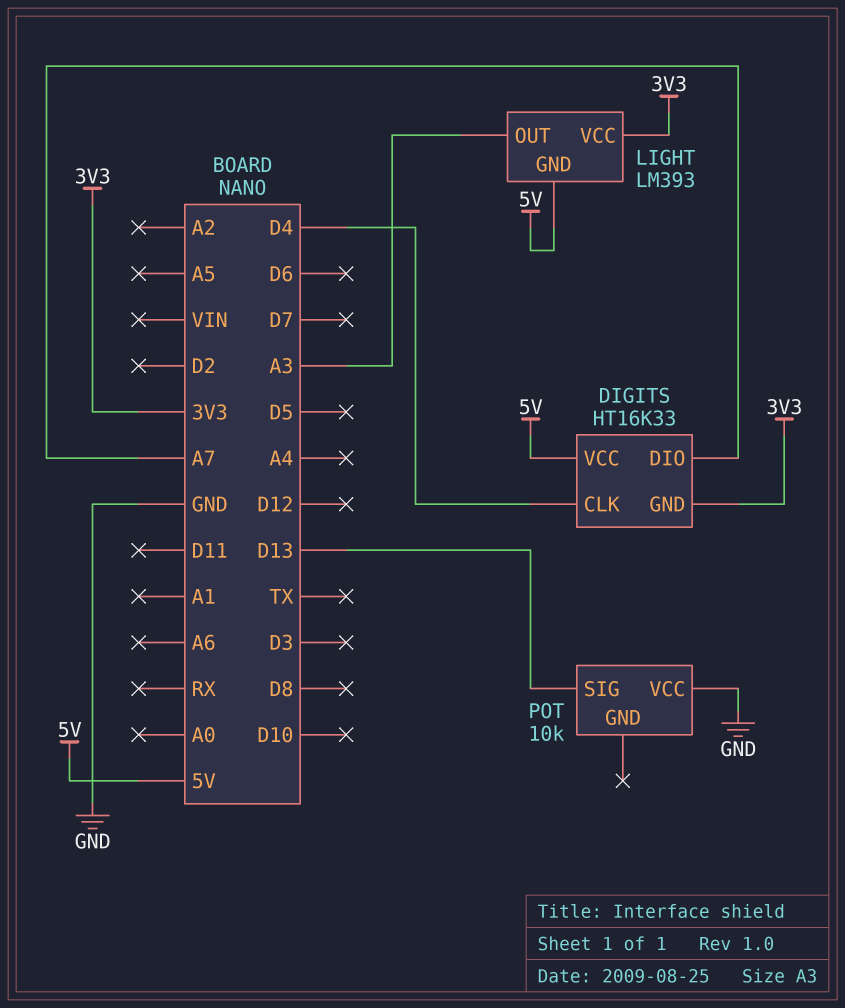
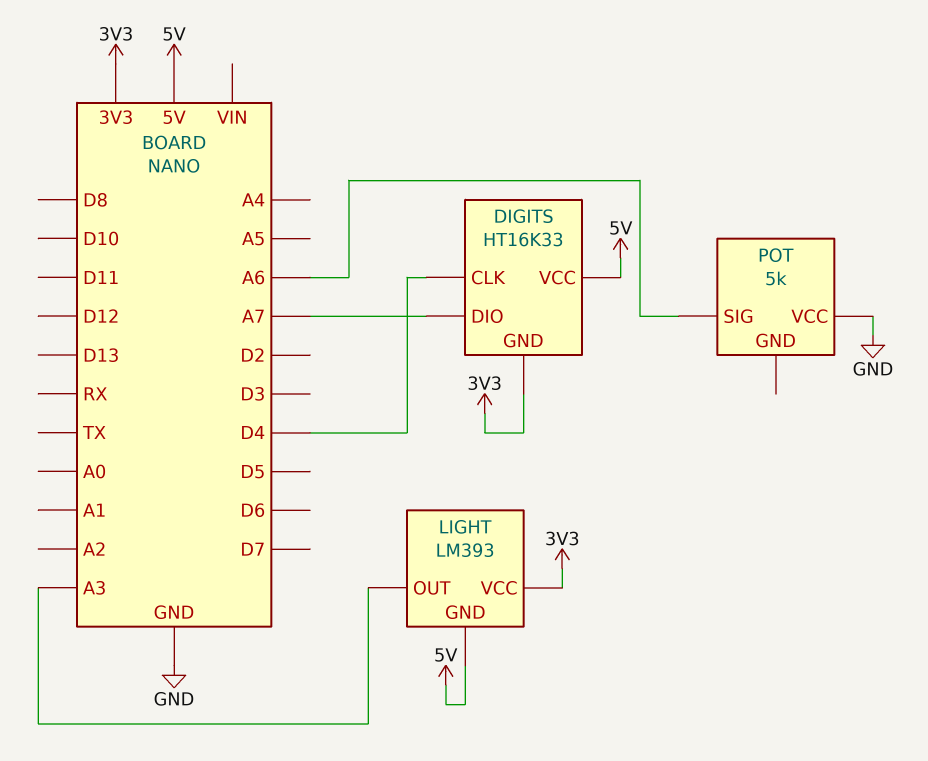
POT: 10k -> 5k
POT pin SIG: D13 -> A6

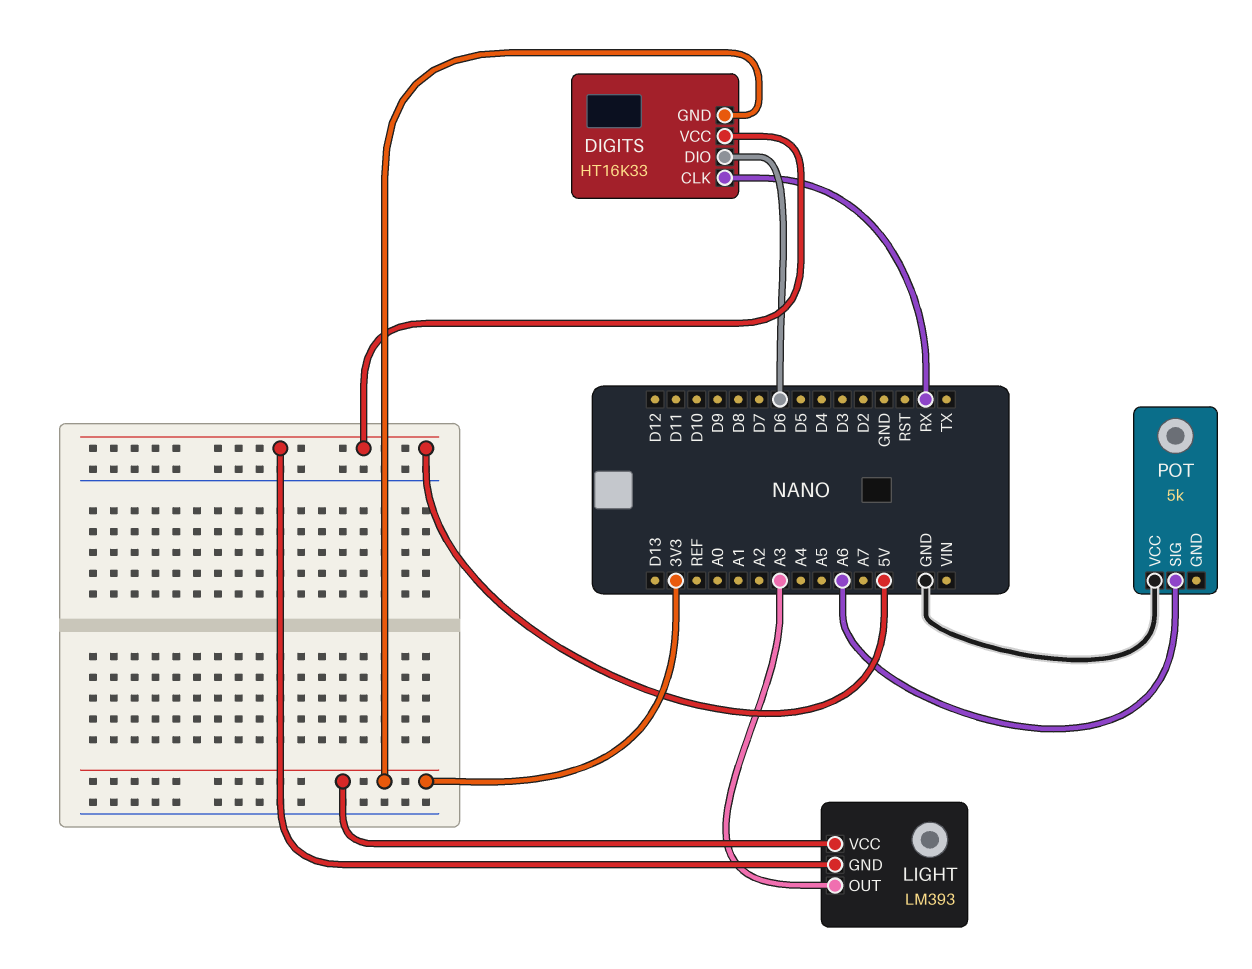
DIGITS pin CLK: D4 -> RX
DIGITS pin DIO: A7 -> D6

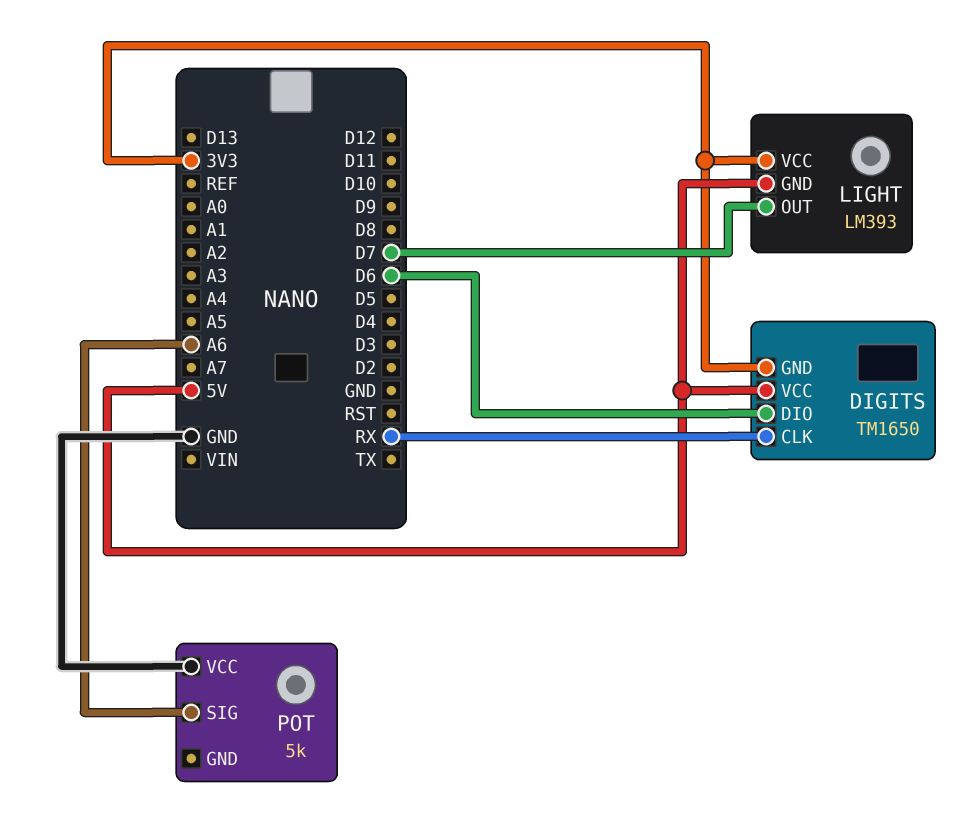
DIGITS: HT16K33 -> TM1650
LIGHT pin OUT: A3 -> D7

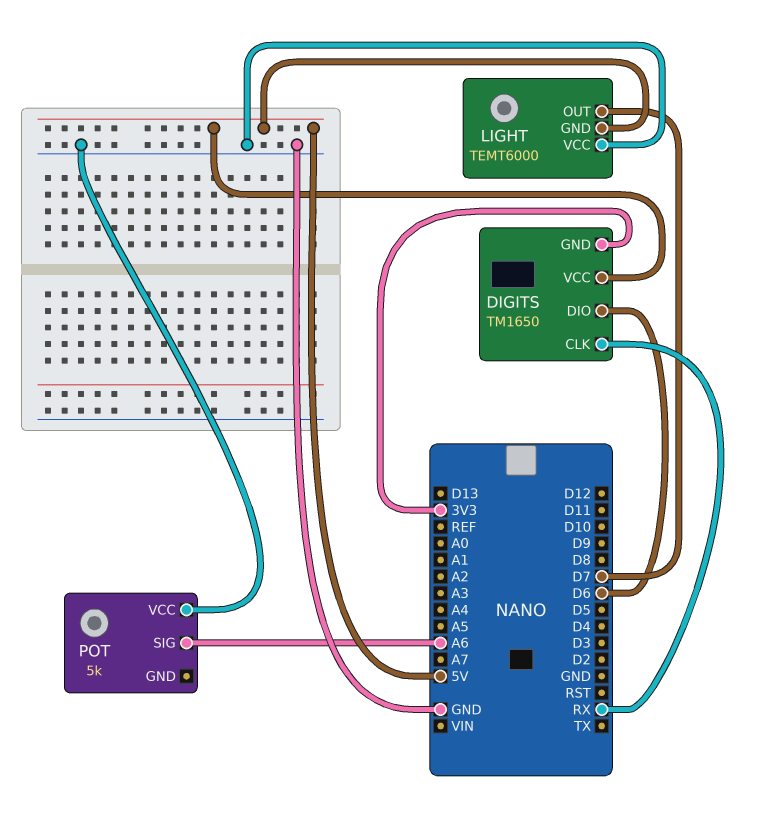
LIGHT: LM393 -> TEMT6000
LIGHT pin VCC: 3V3 -> GND

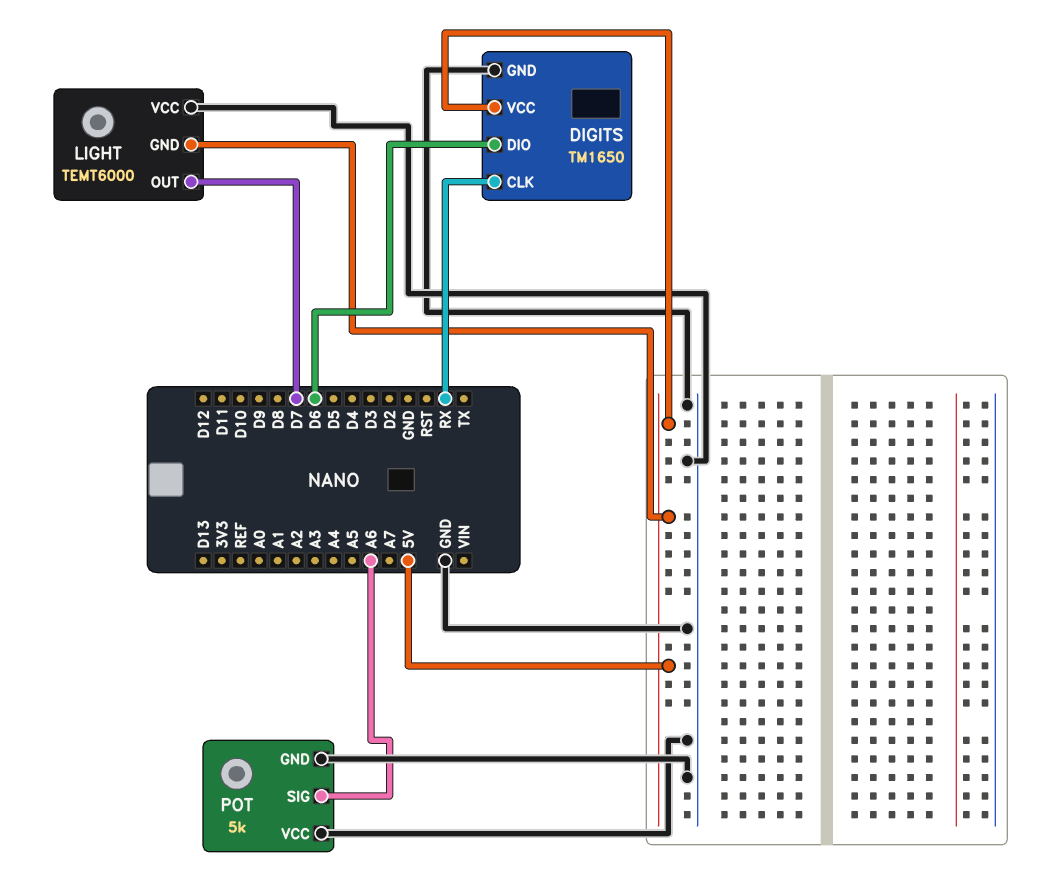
DIGITS pin GND: 3V3 -> GND
POT pin GND: none -> GND

